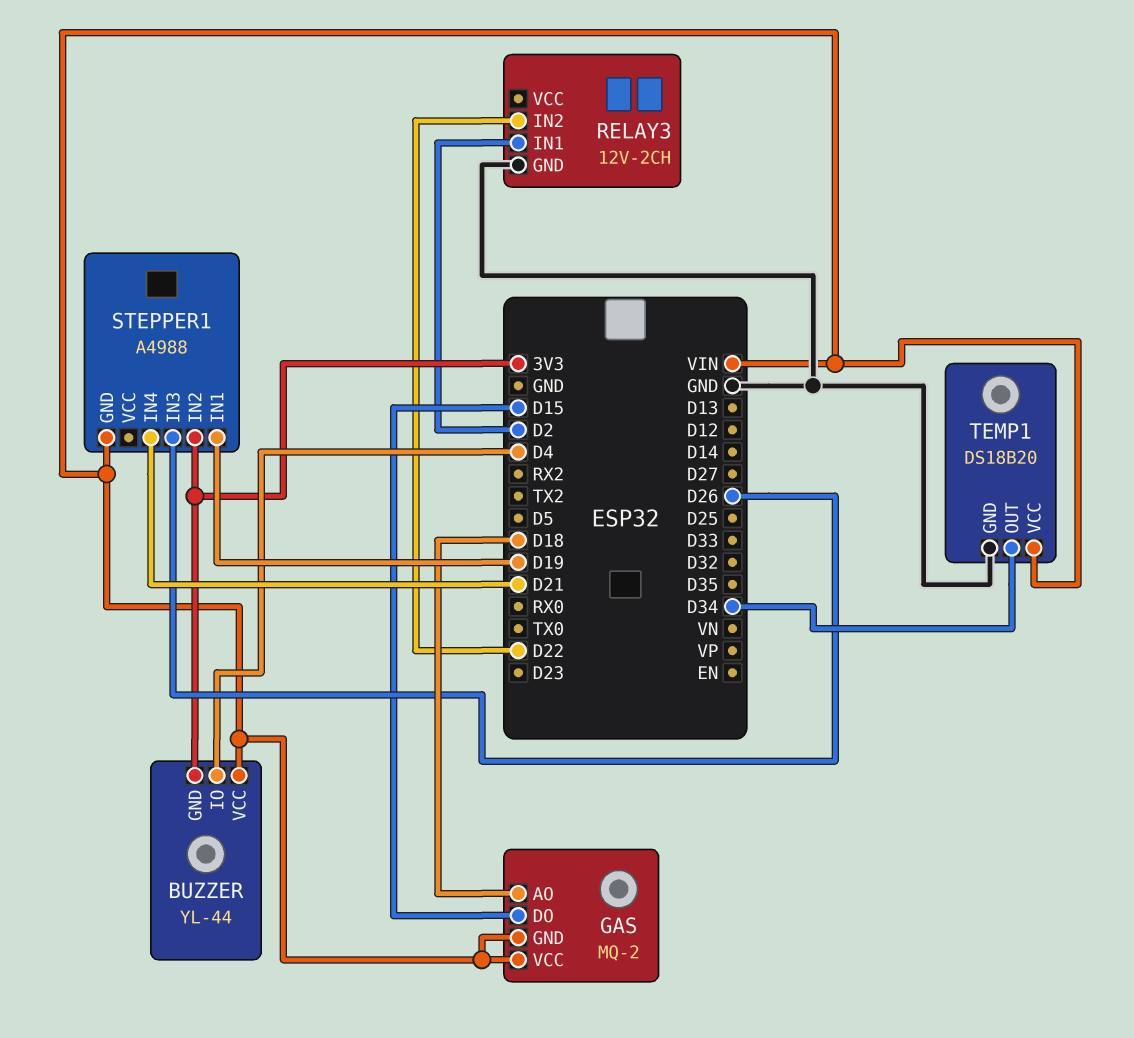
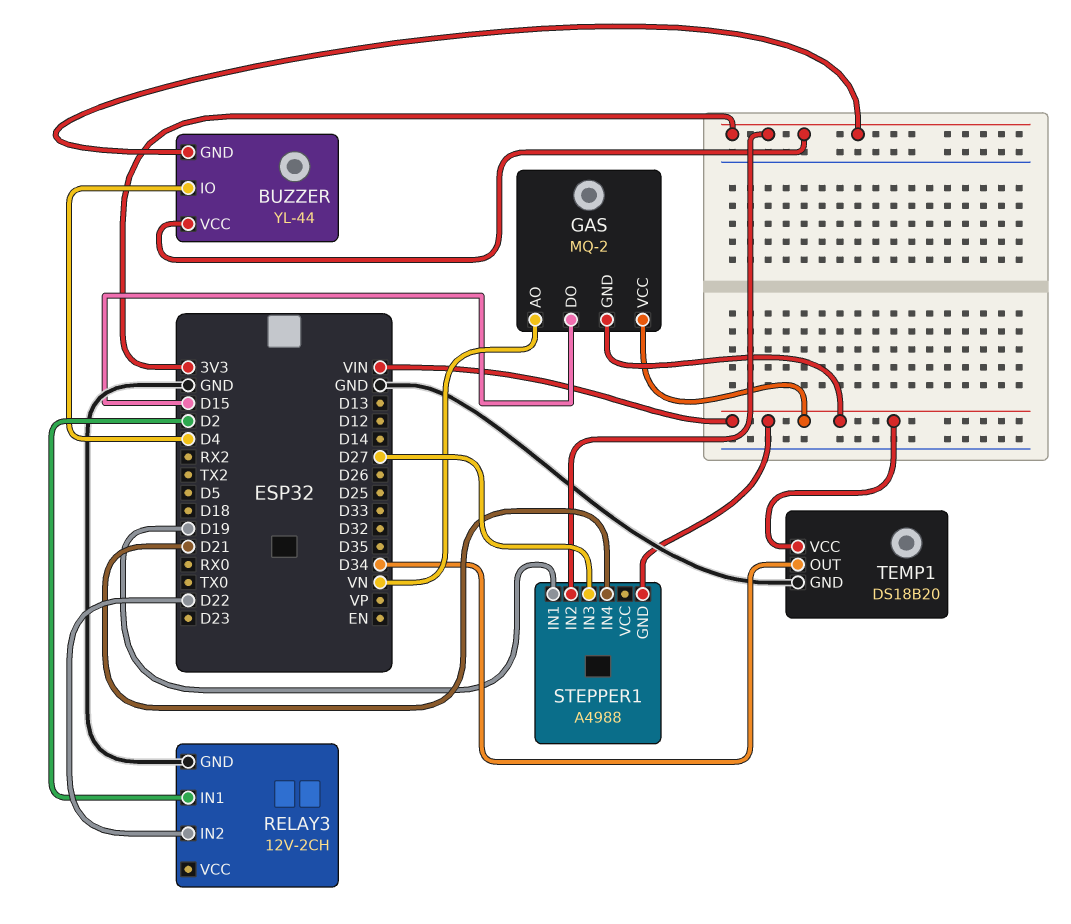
BUZZER pin VCC: VIN -> 3V3
GAS pin AO: D18 -> VN
STEPPER1 pin IN3: D26 -> D27

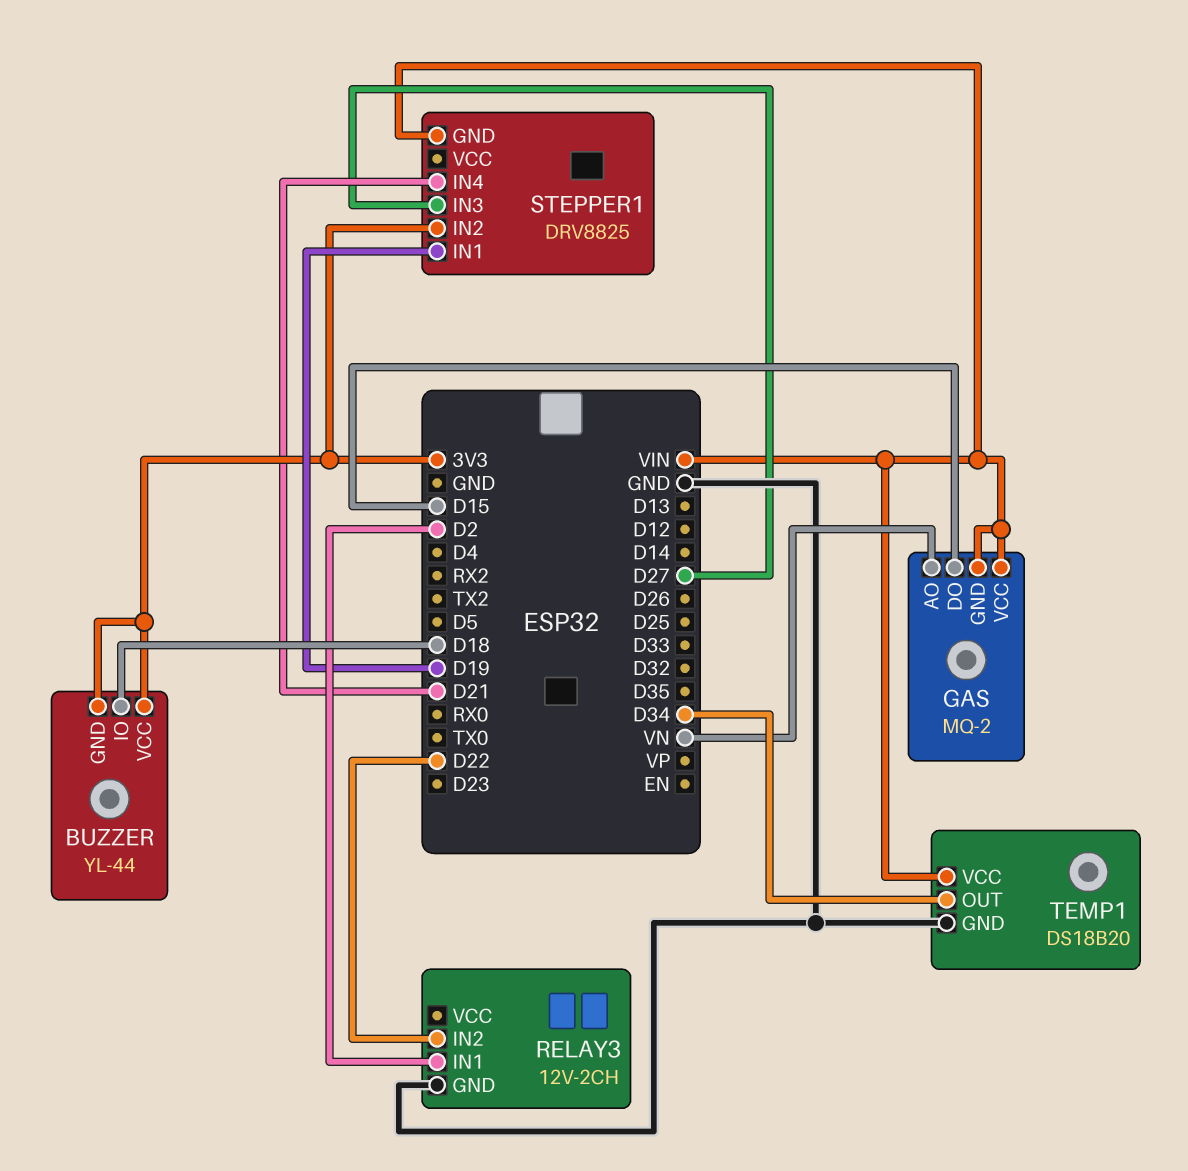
BUZZER pin IO: D4 -> D18
STEPPER1: A4988 -> DRV8825

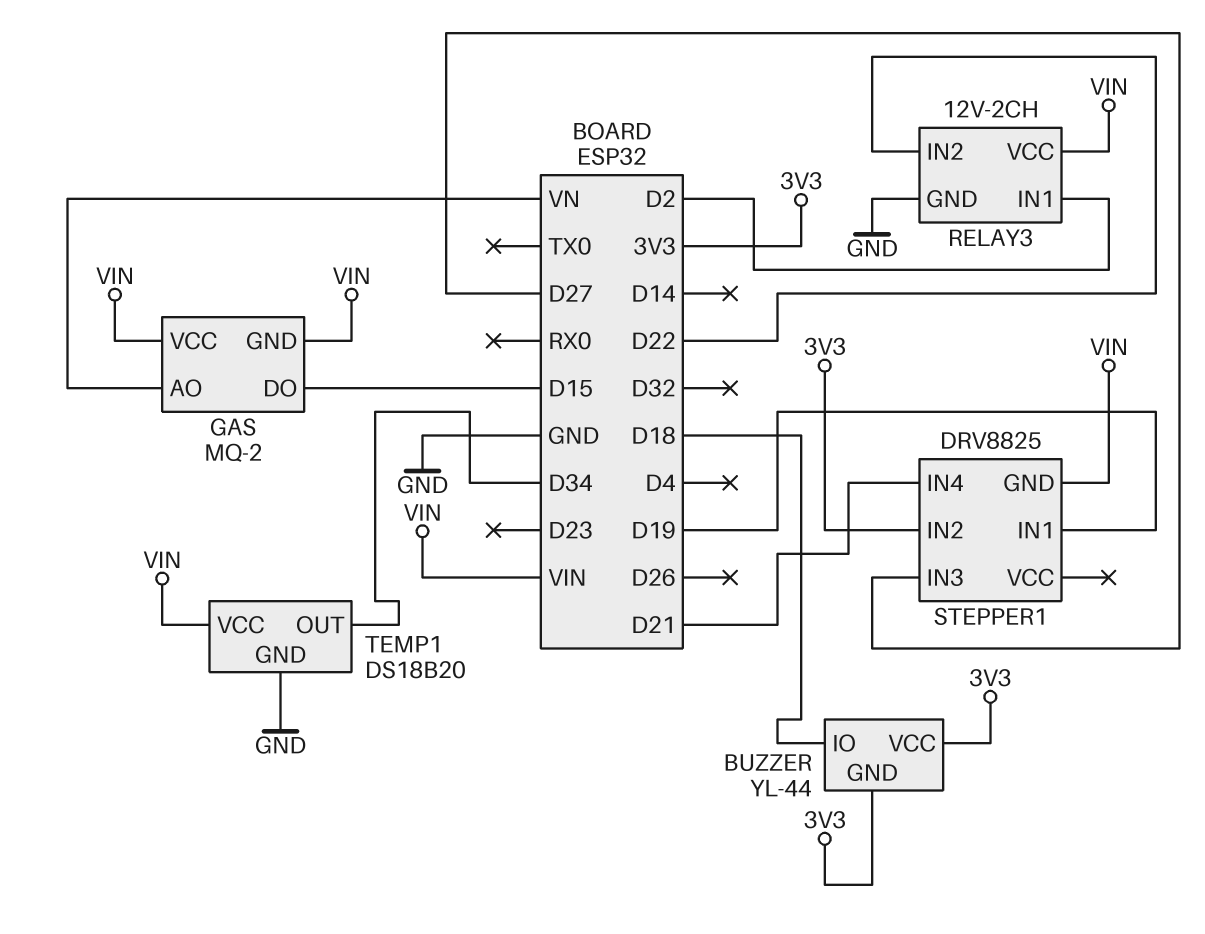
RELAY3 pin VCC: none -> VIN

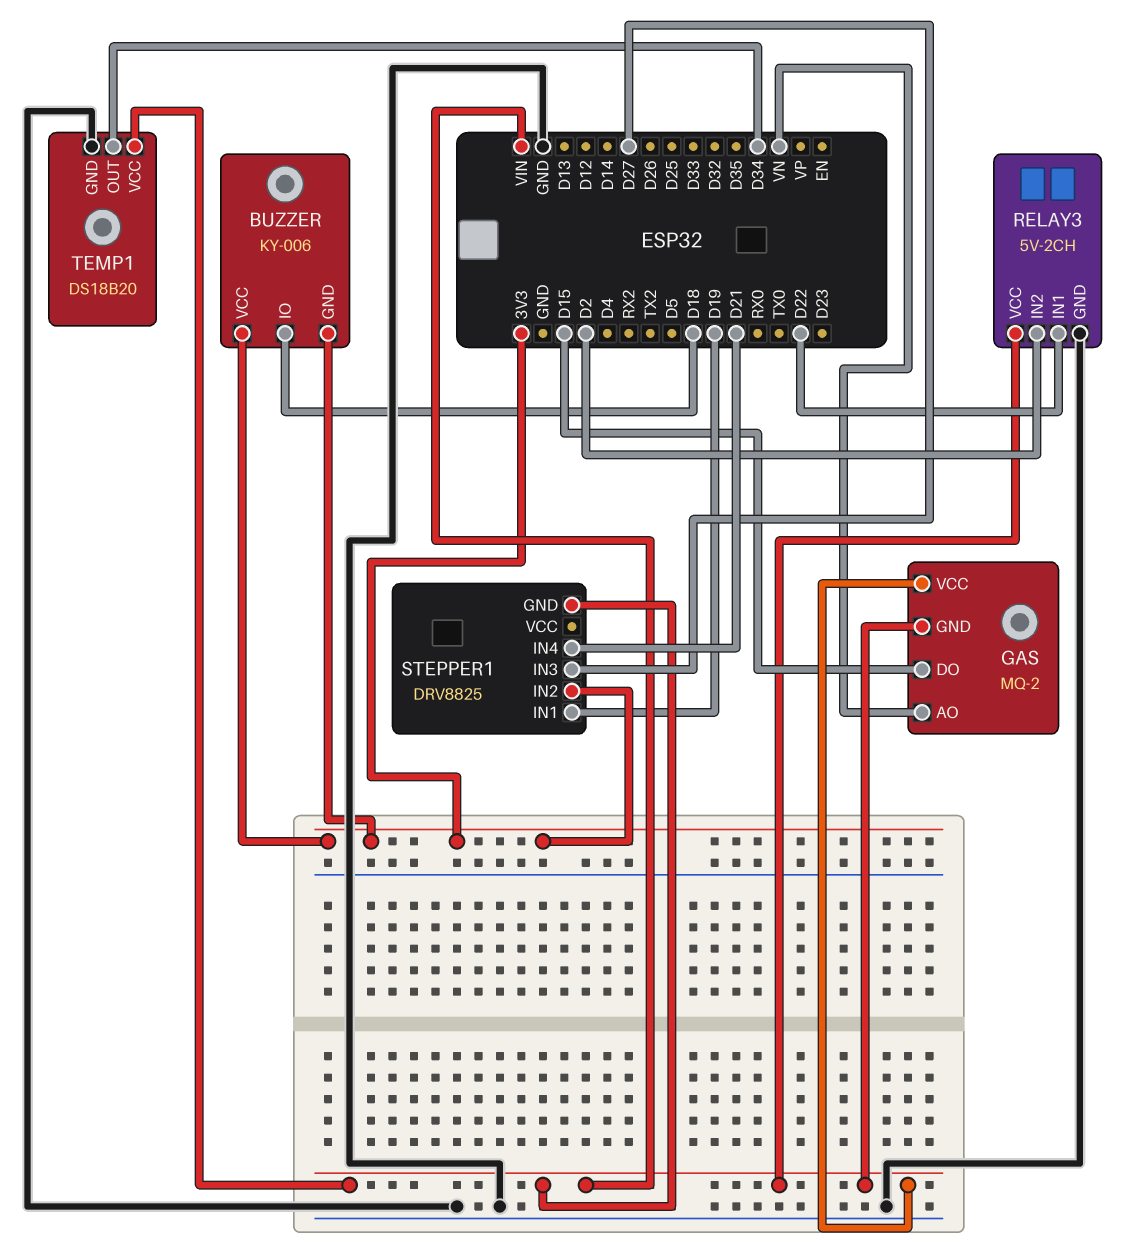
BUZZER: YL-44 -> KY-006
RELAY3: 12V-2CH -> 5V-2CH
RELAY3 pin IN1: D2 -> D22
RELAY3 pin IN2: D22 -> D2

